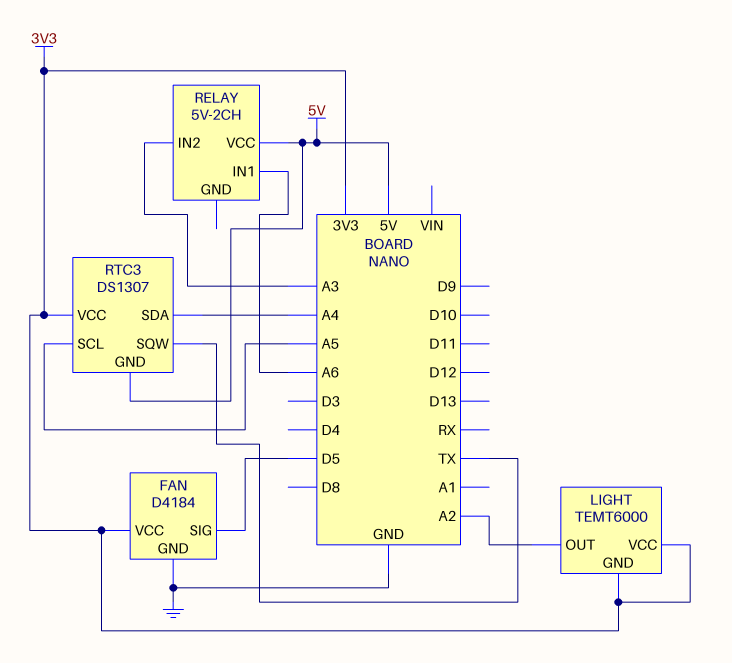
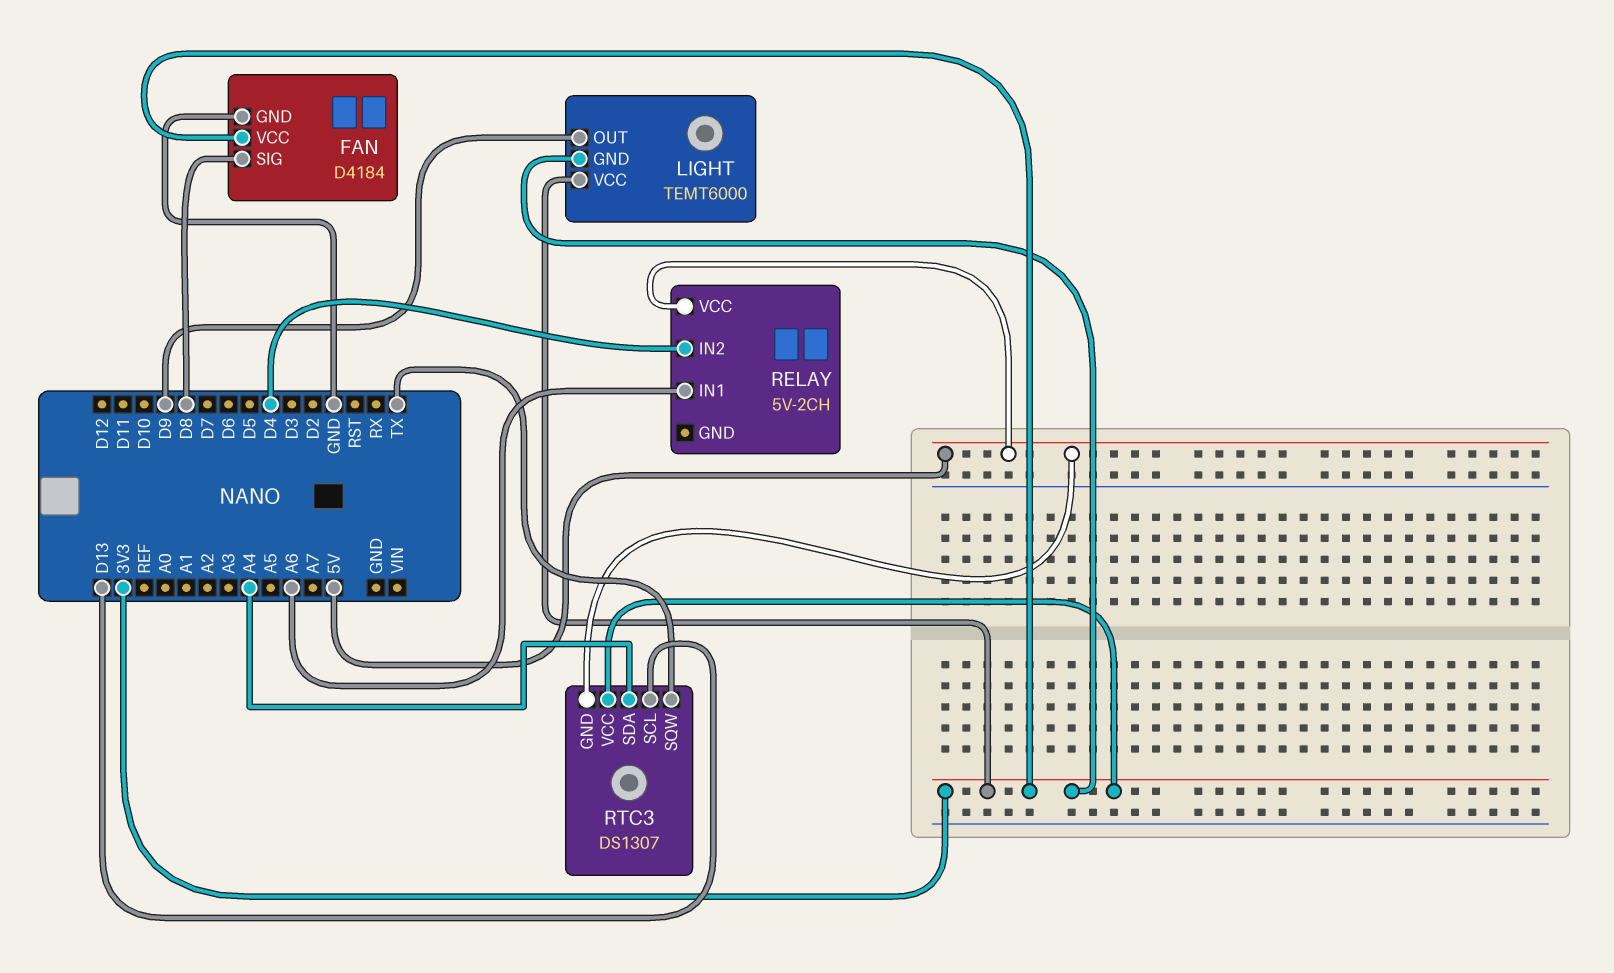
FAN pin SIG: D5 -> D8
LIGHT pin OUT: A2 -> D9
RELAY pin IN2: A3 -> D4
RTC3 pin SCL: A5 -> D13

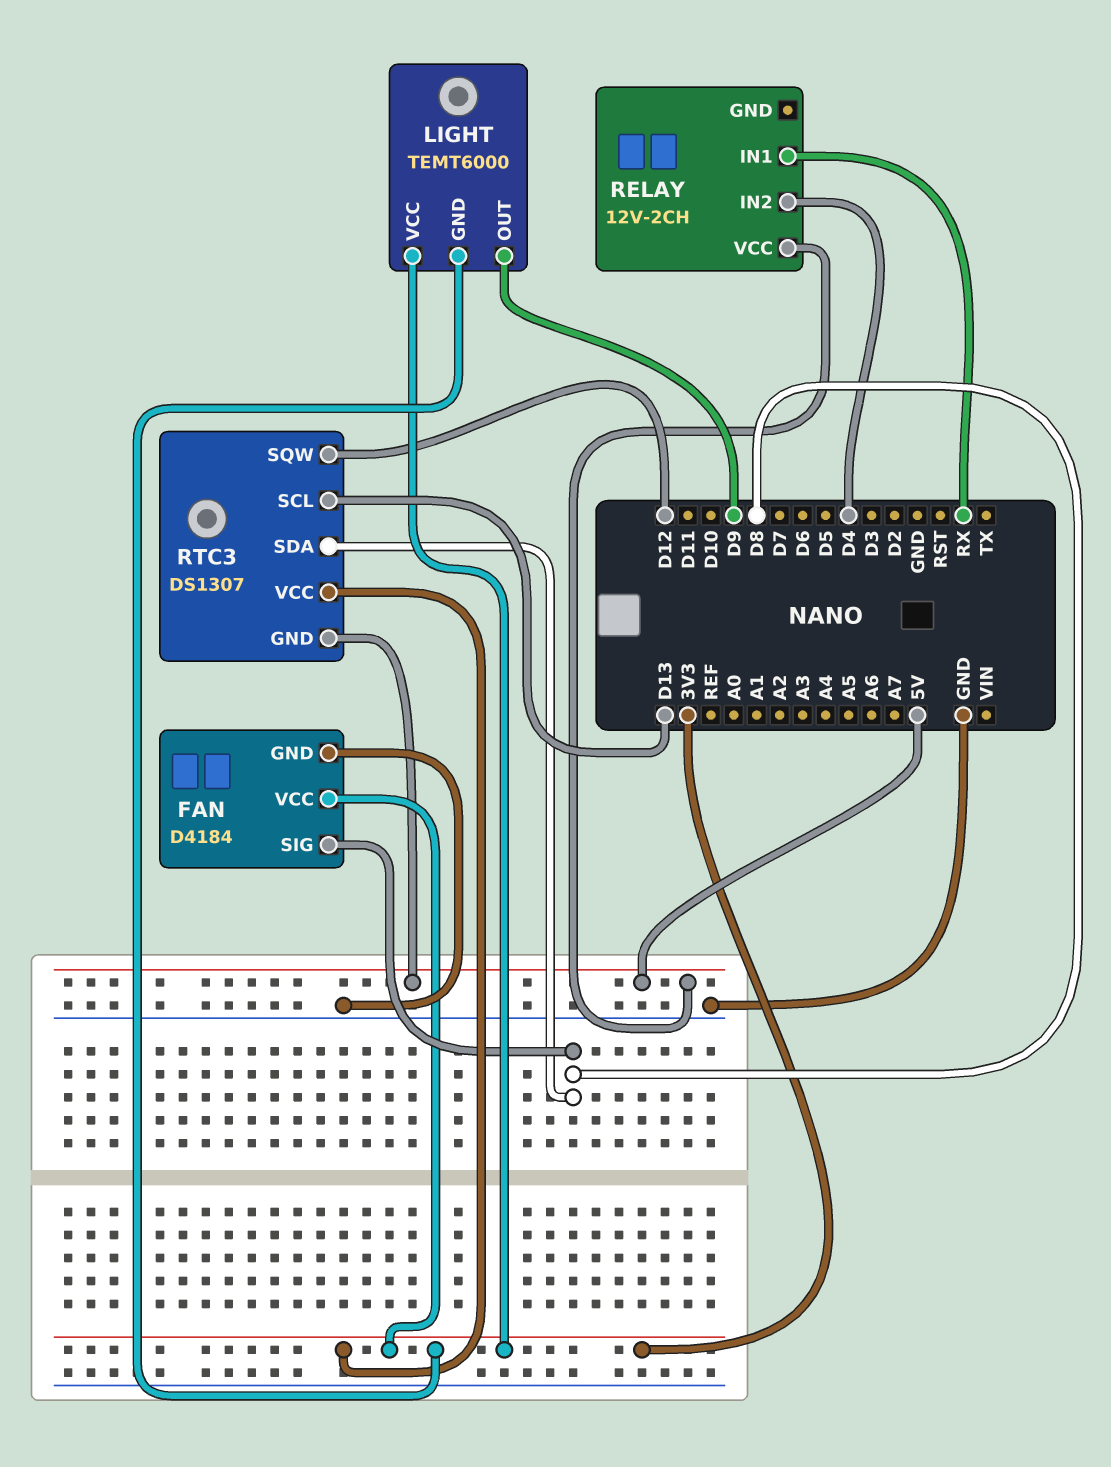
RELAY: 5V-2CH -> 12V-2CH
RELAY pin IN1: A6 -> RX
RTC3 pin SDA: A4 -> D8
RTC3 pin SQW: TX -> D12

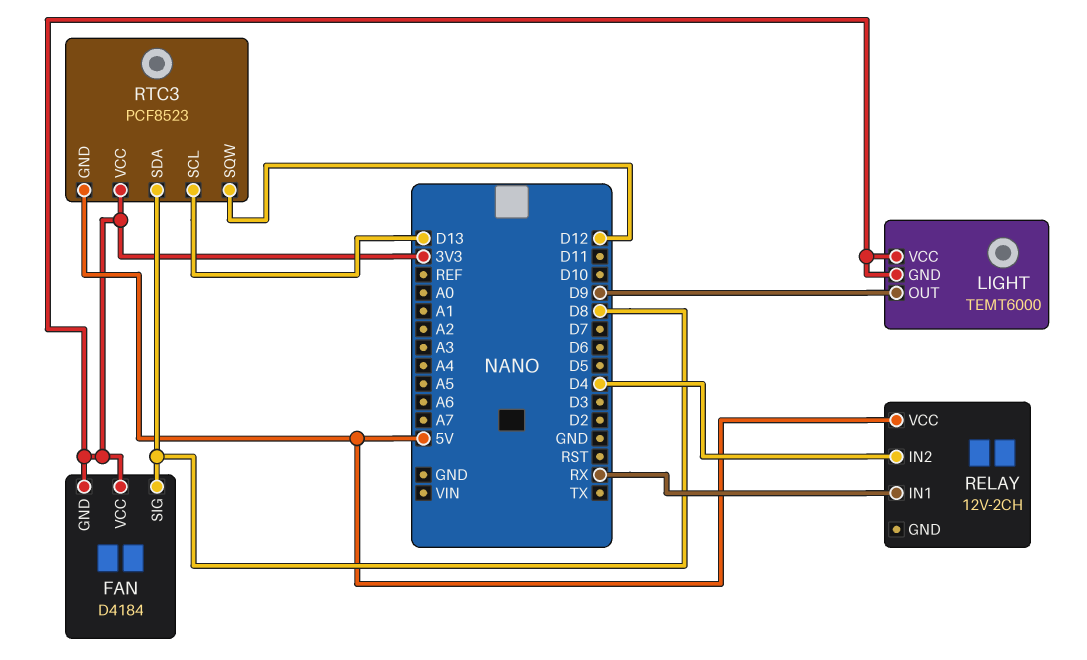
FAN pin GND: GND -> 3V3
RTC3: DS1307 -> PCF8523

